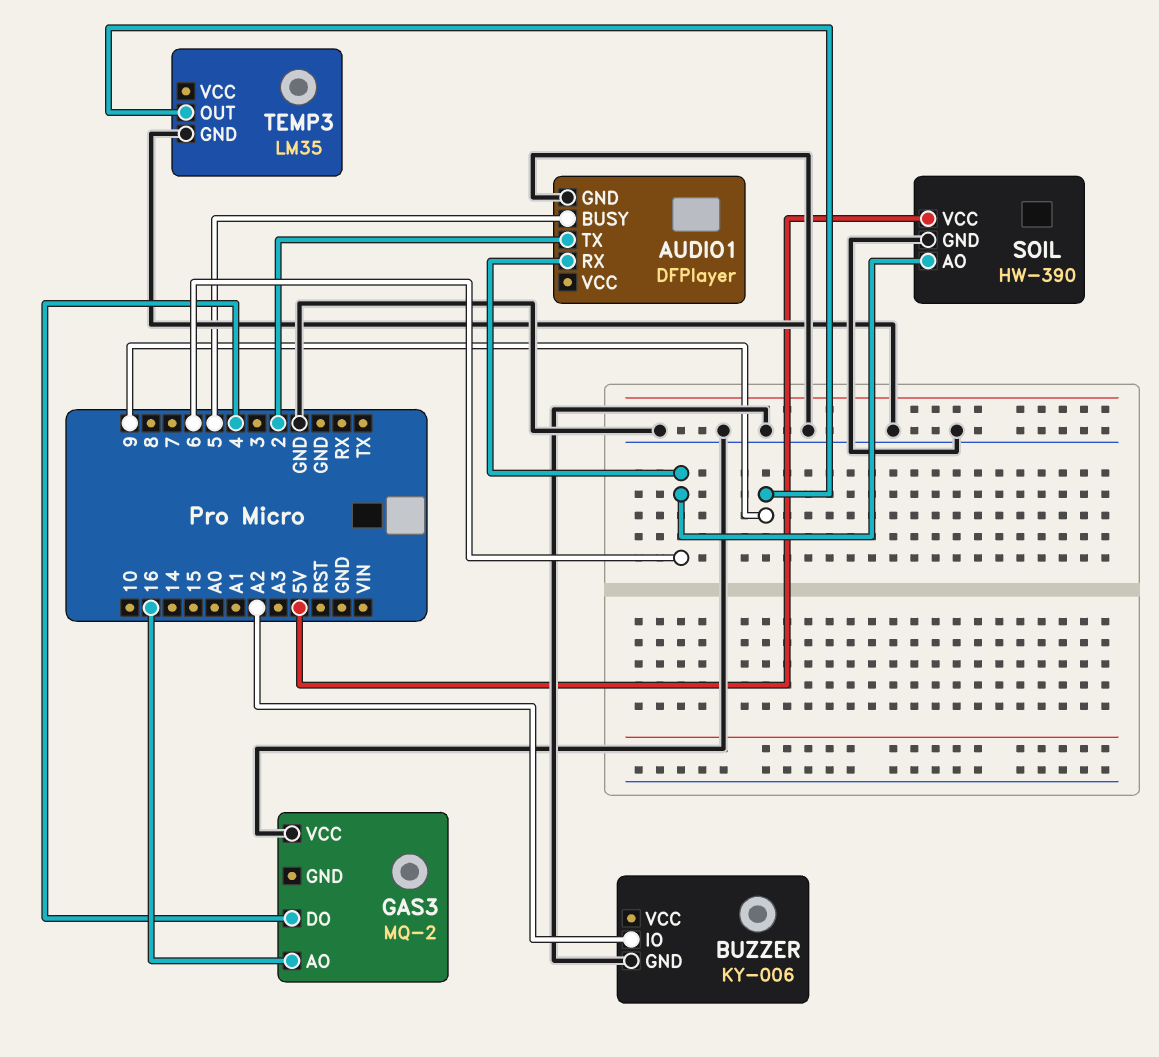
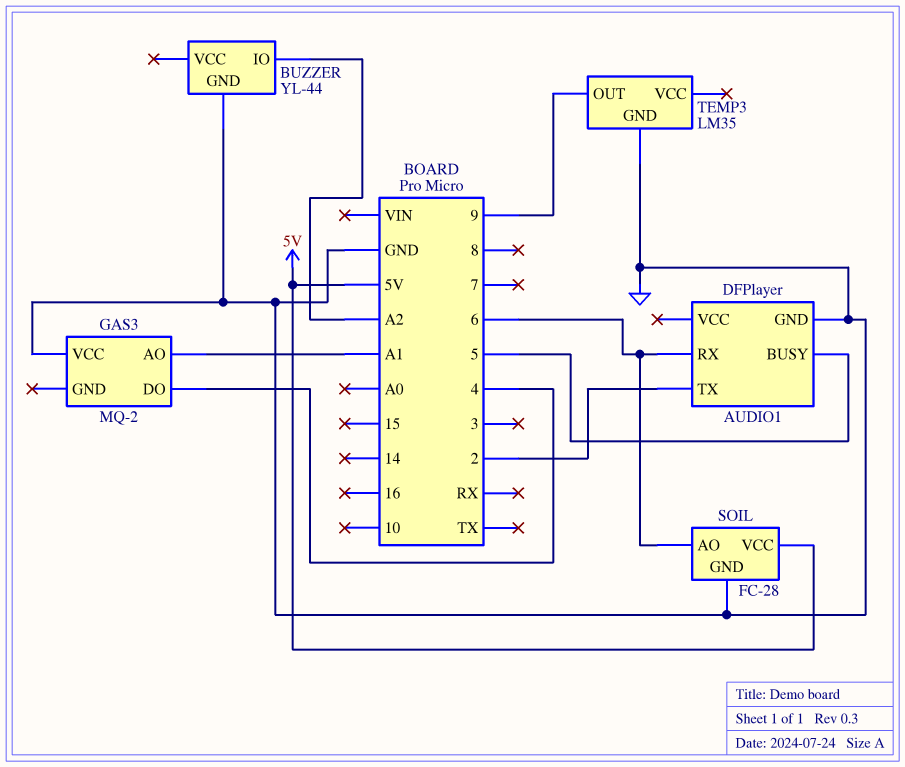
BUZZER: KY-006 -> YL-44
GAS3 pin AO: 16 -> A1
SOIL: HW-390 -> FC-28

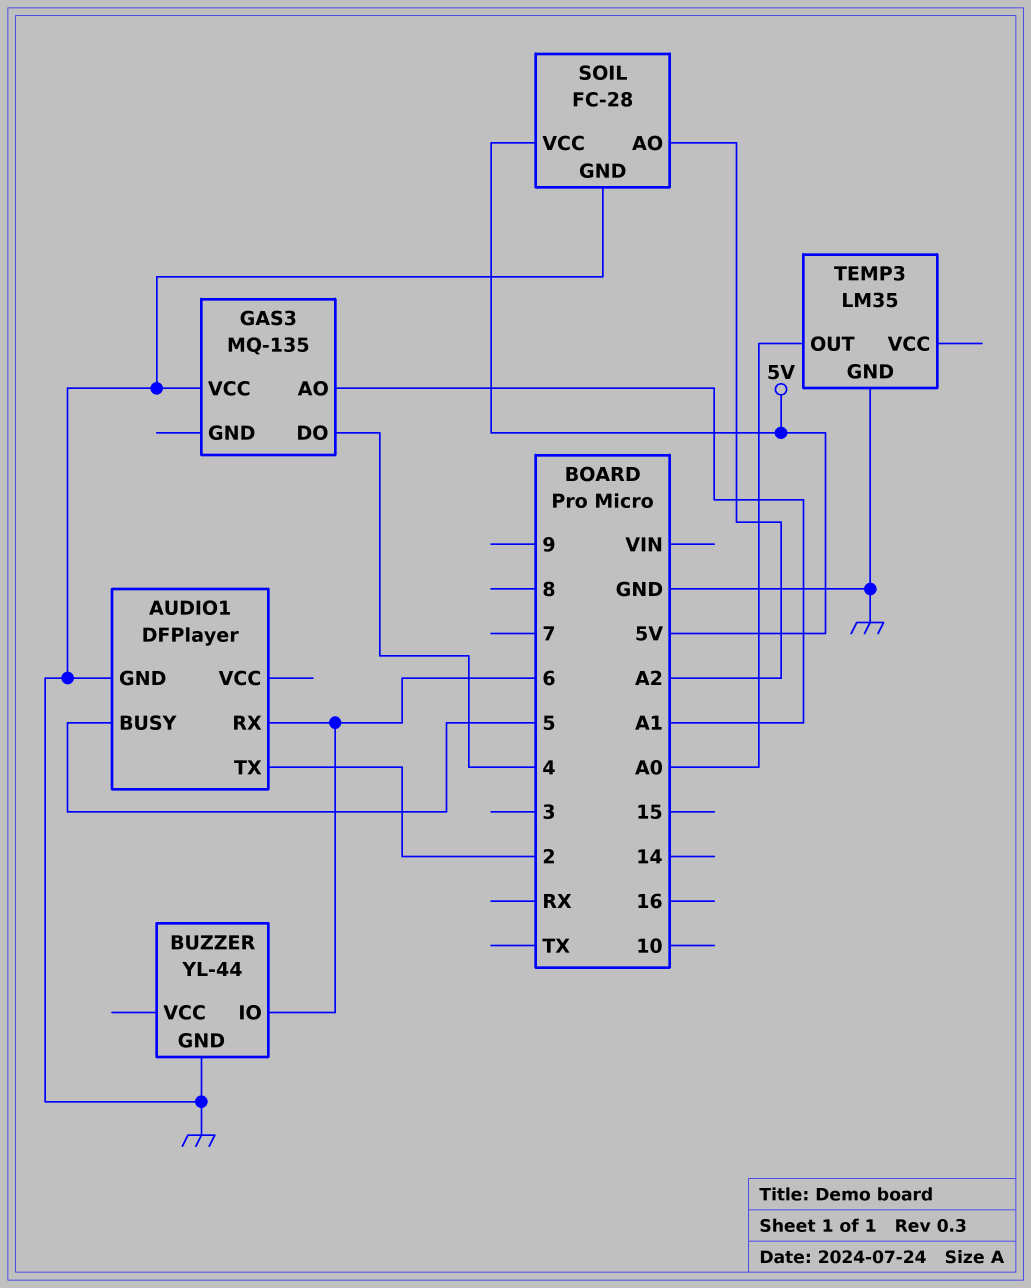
BUZZER pin IO: A2 -> 6
GAS3: MQ-2 -> MQ-135
SOIL pin AO: 6 -> A2
TEMP3 pin OUT: 9 -> A0

